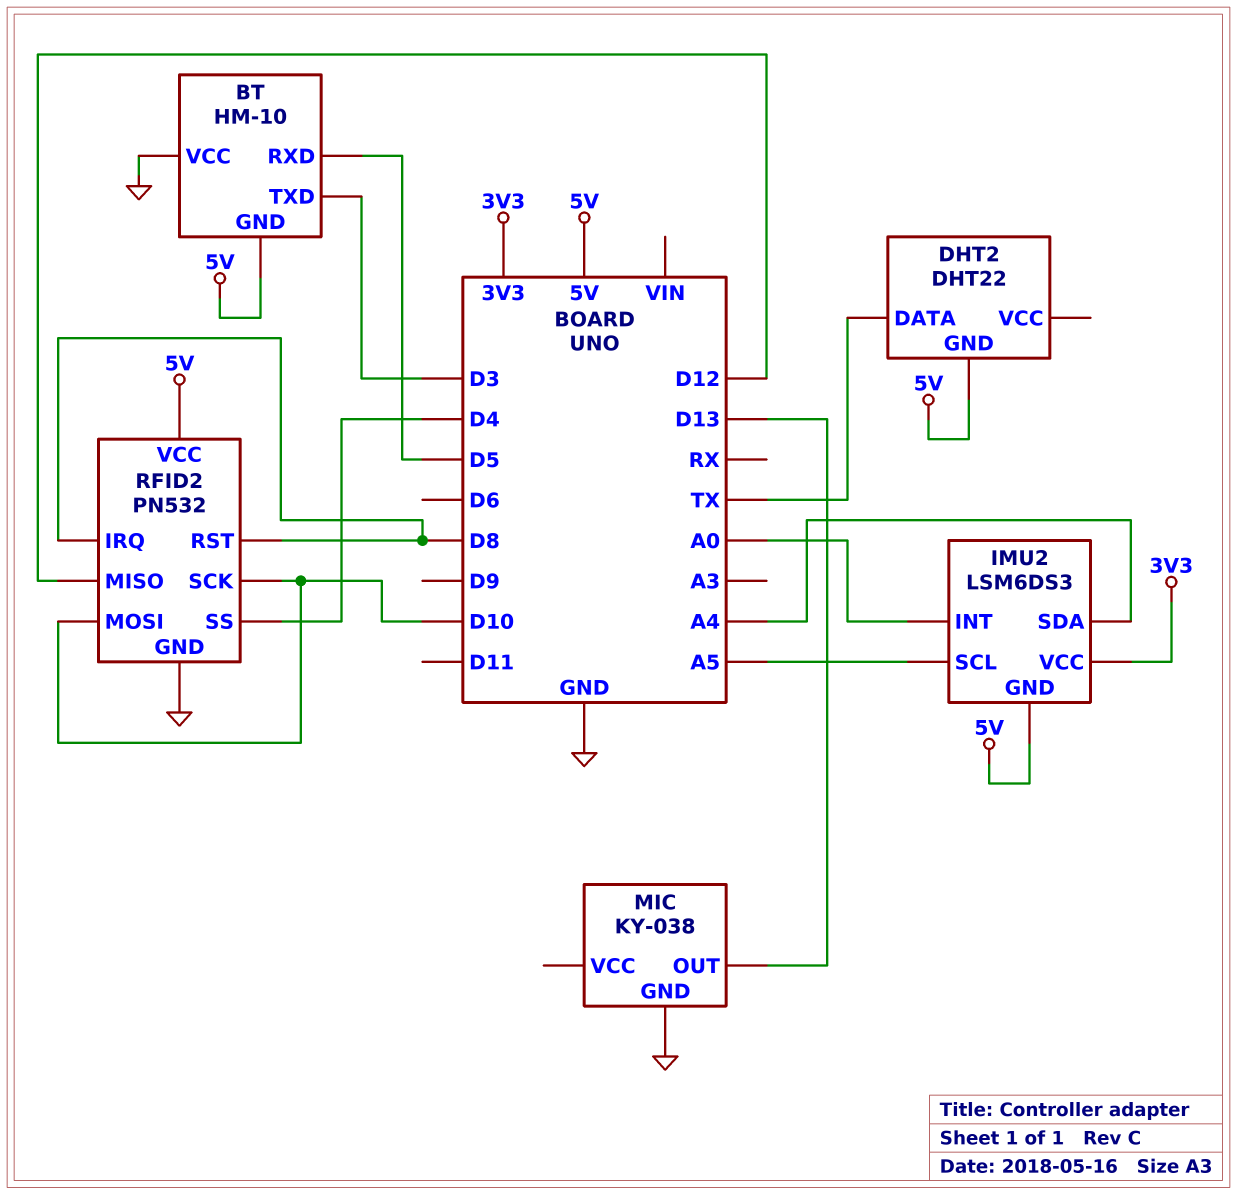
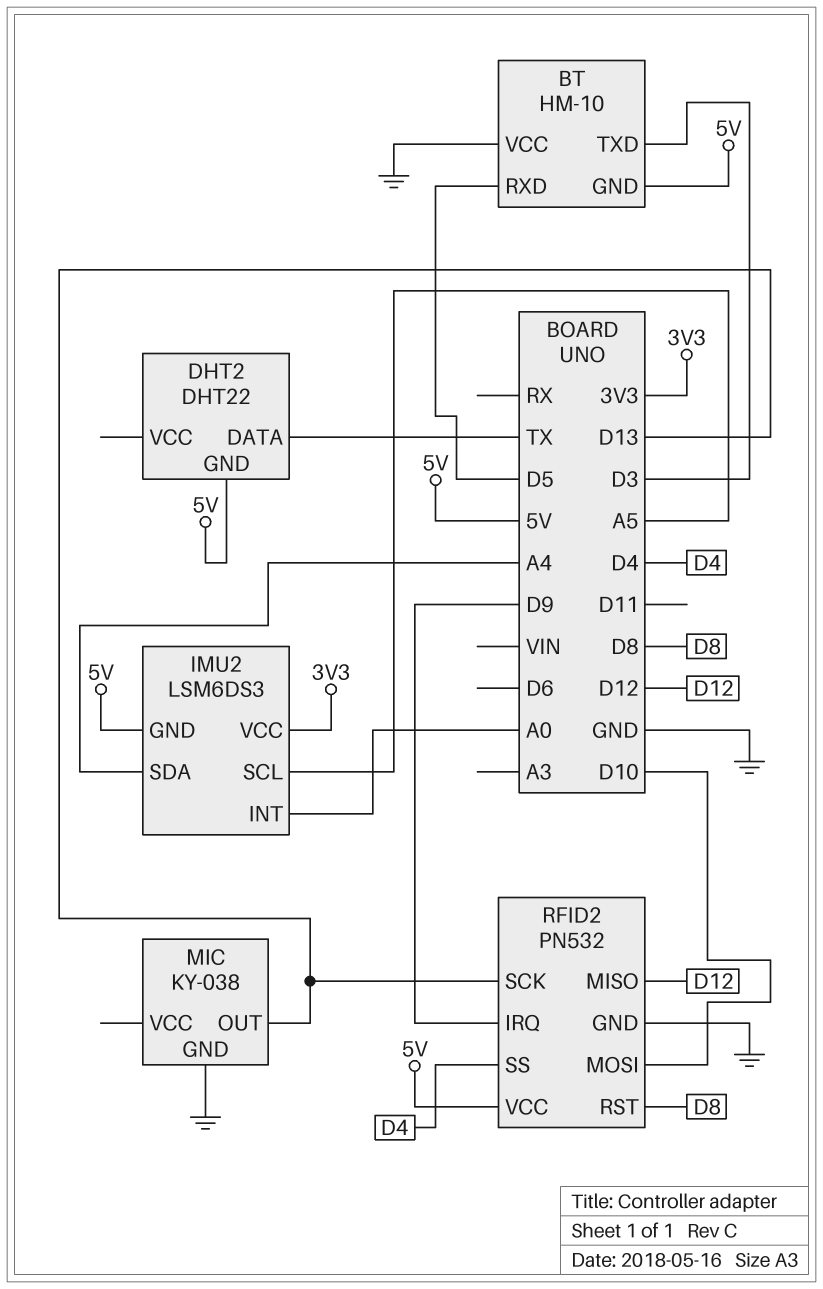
RFID2 pin IRQ: D8 -> D9
RFID2 pin SCK: D10 -> D13

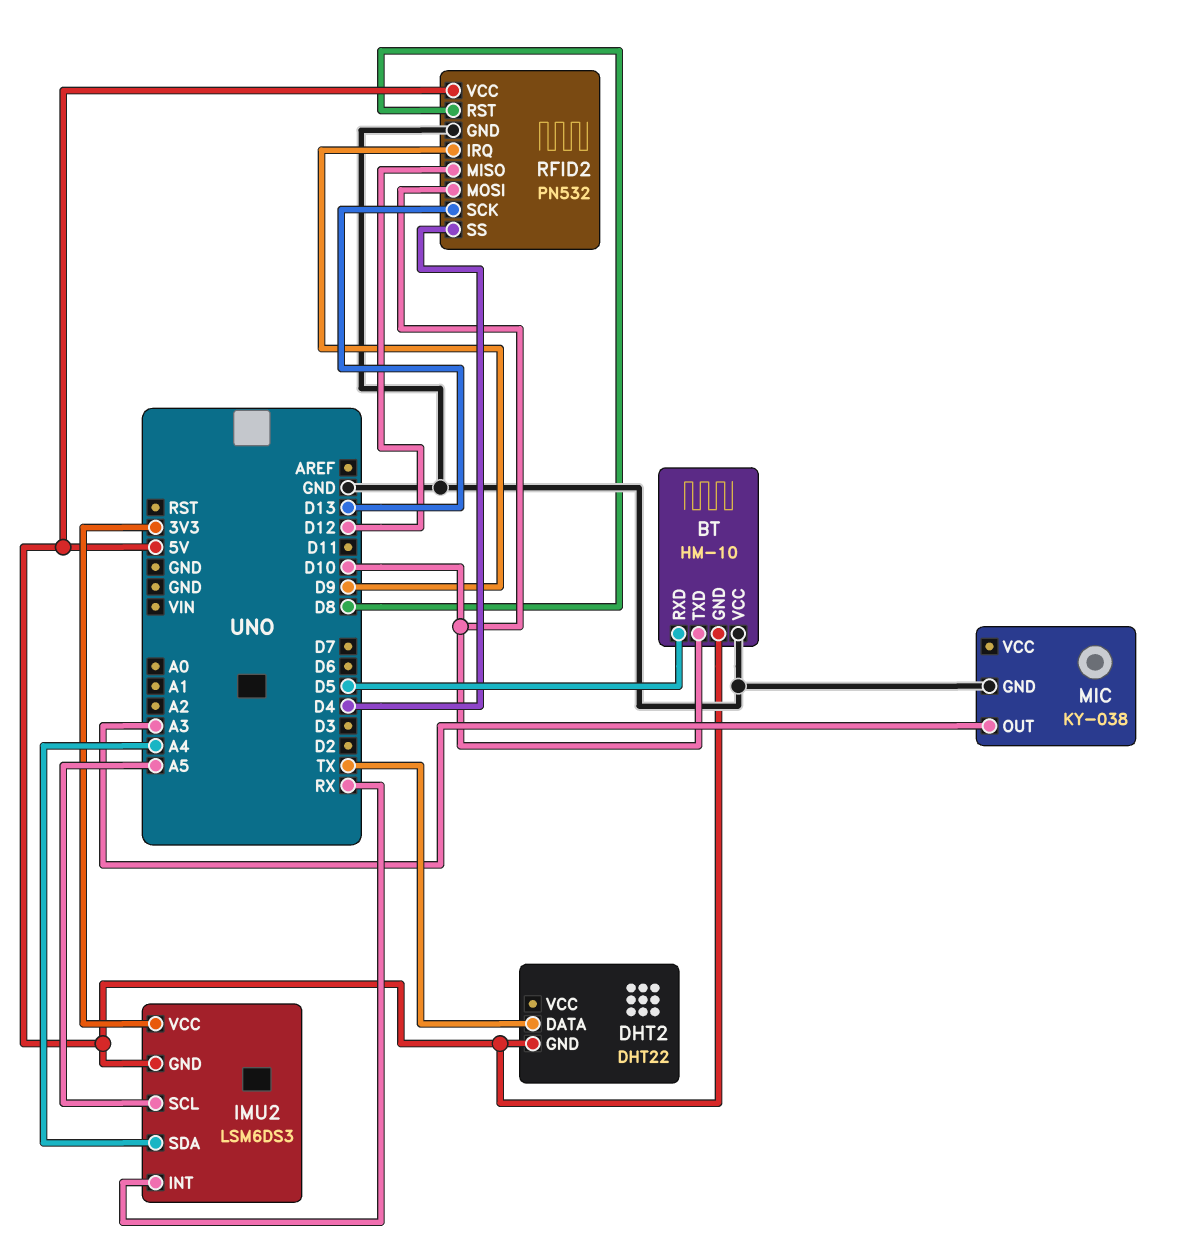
BT pin TXD: D3 -> D10
IMU2 pin INT: A0 -> RX
MIC pin OUT: D13 -> A3

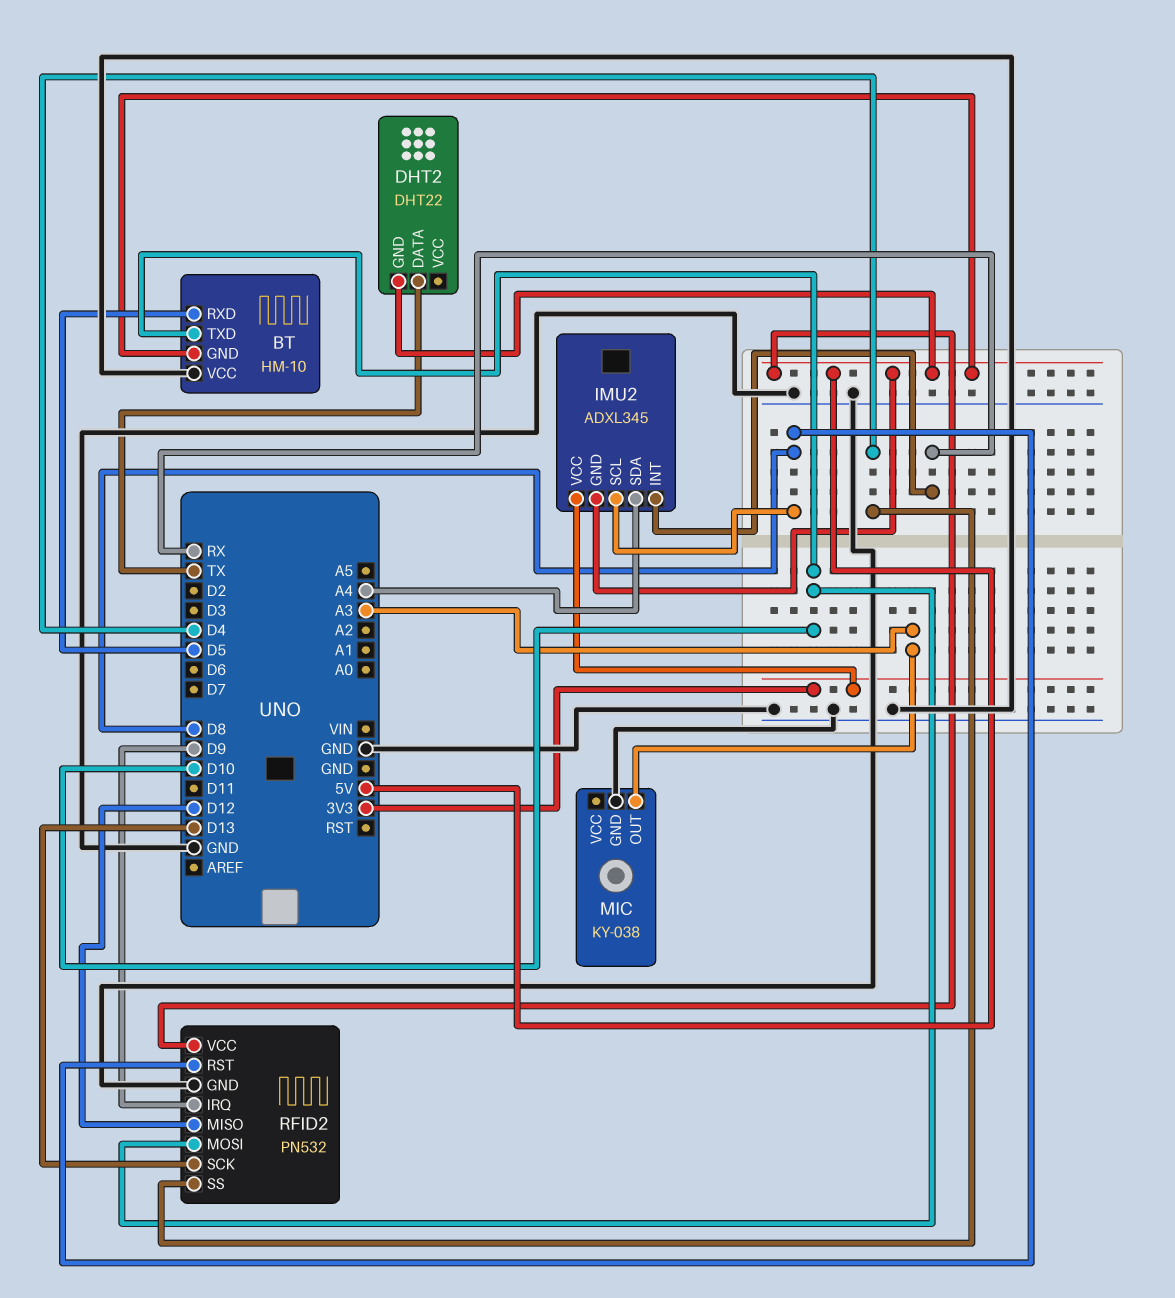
IMU2: LSM6DS3 -> ADXL345
IMU2 pin SCL: A5 -> D8

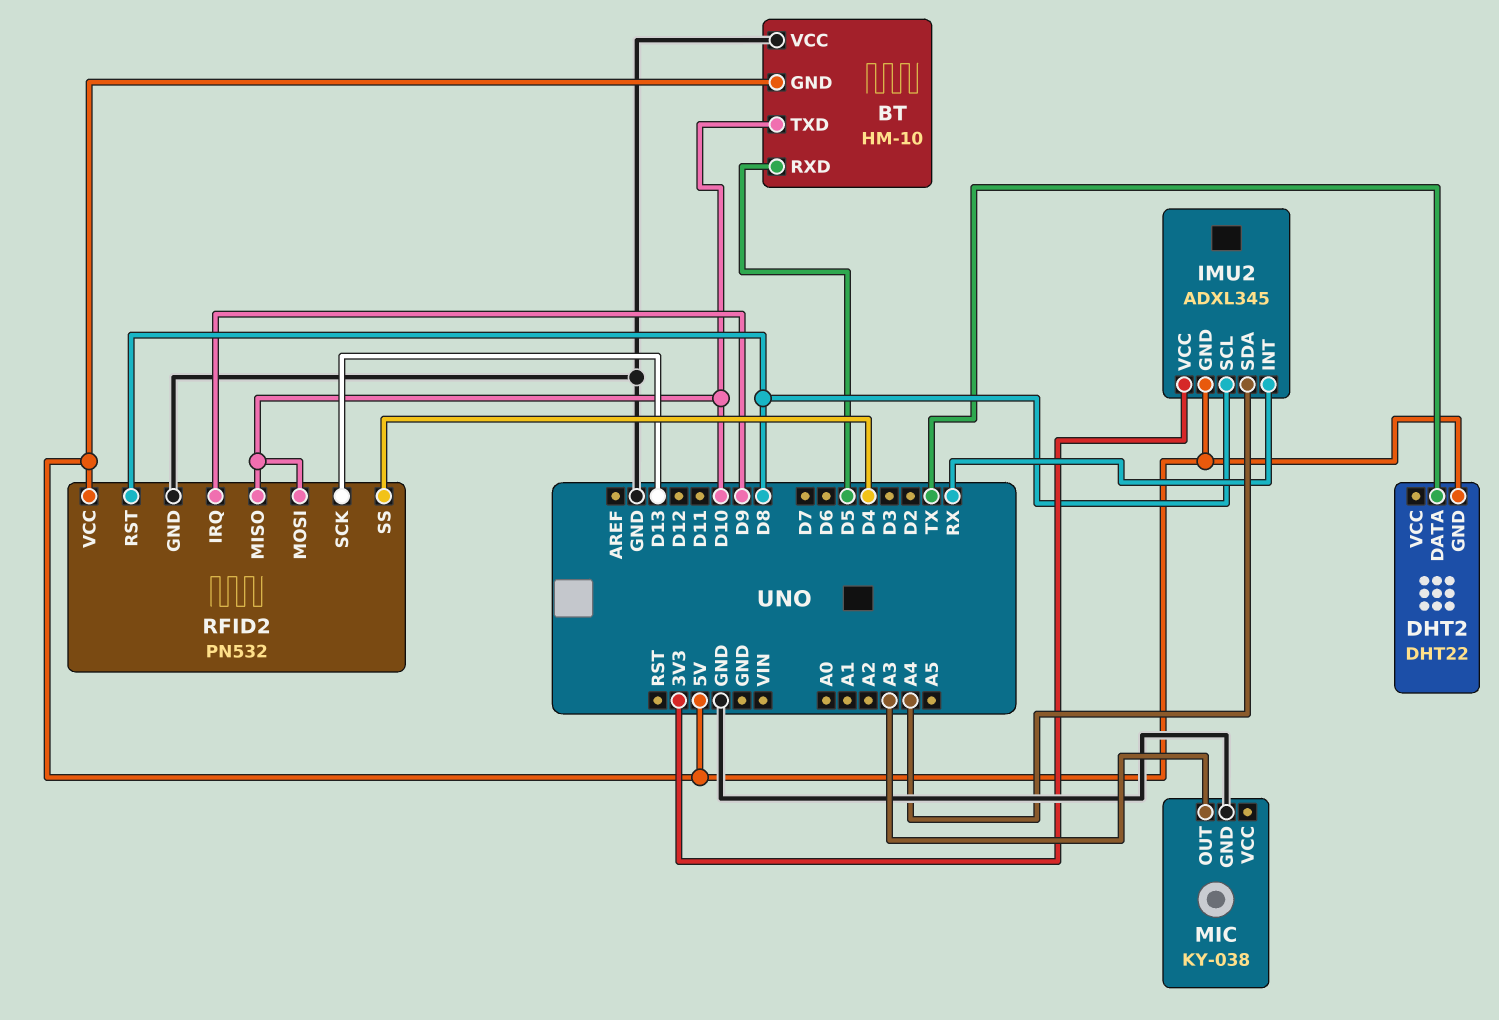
RFID2 pin MISO: D12 -> D10

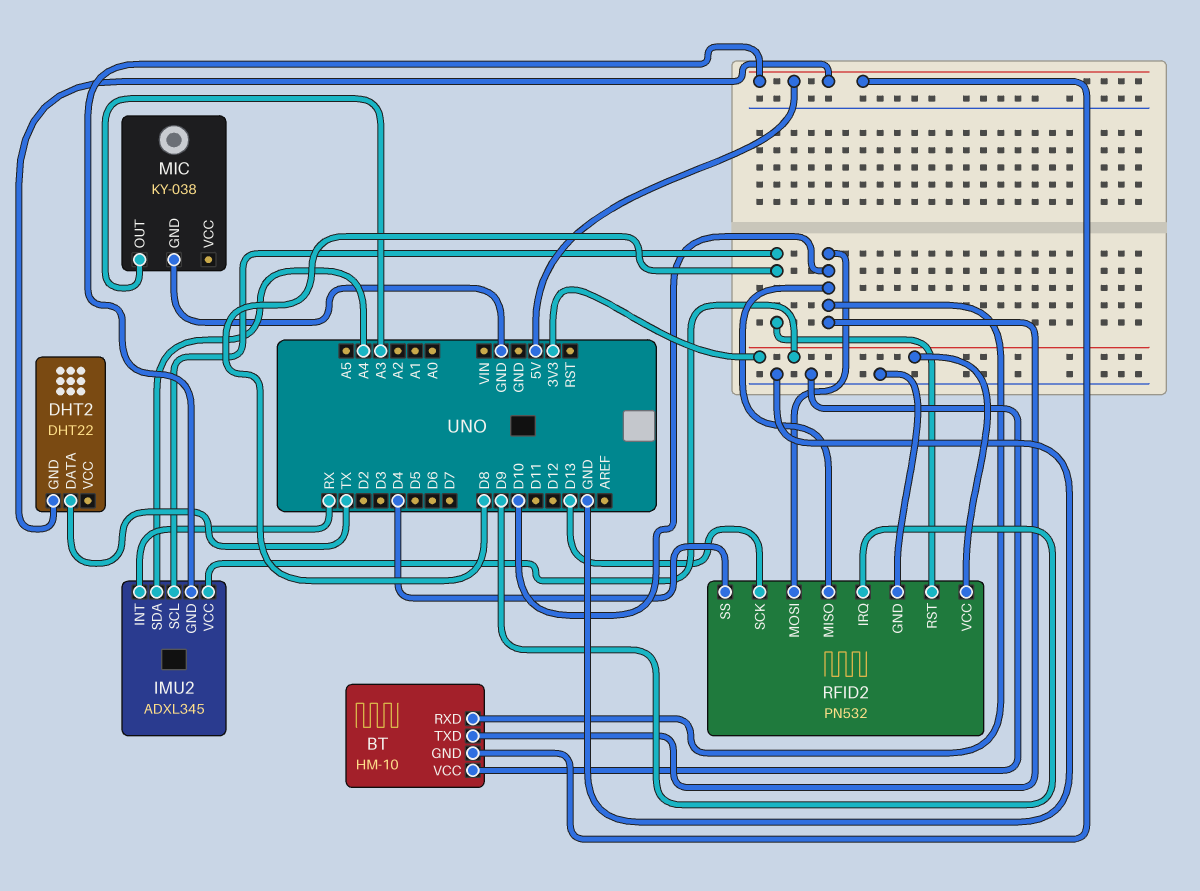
BT pin RXD: D5 -> D10
RFID2 pin VCC: 5V -> 3V3

